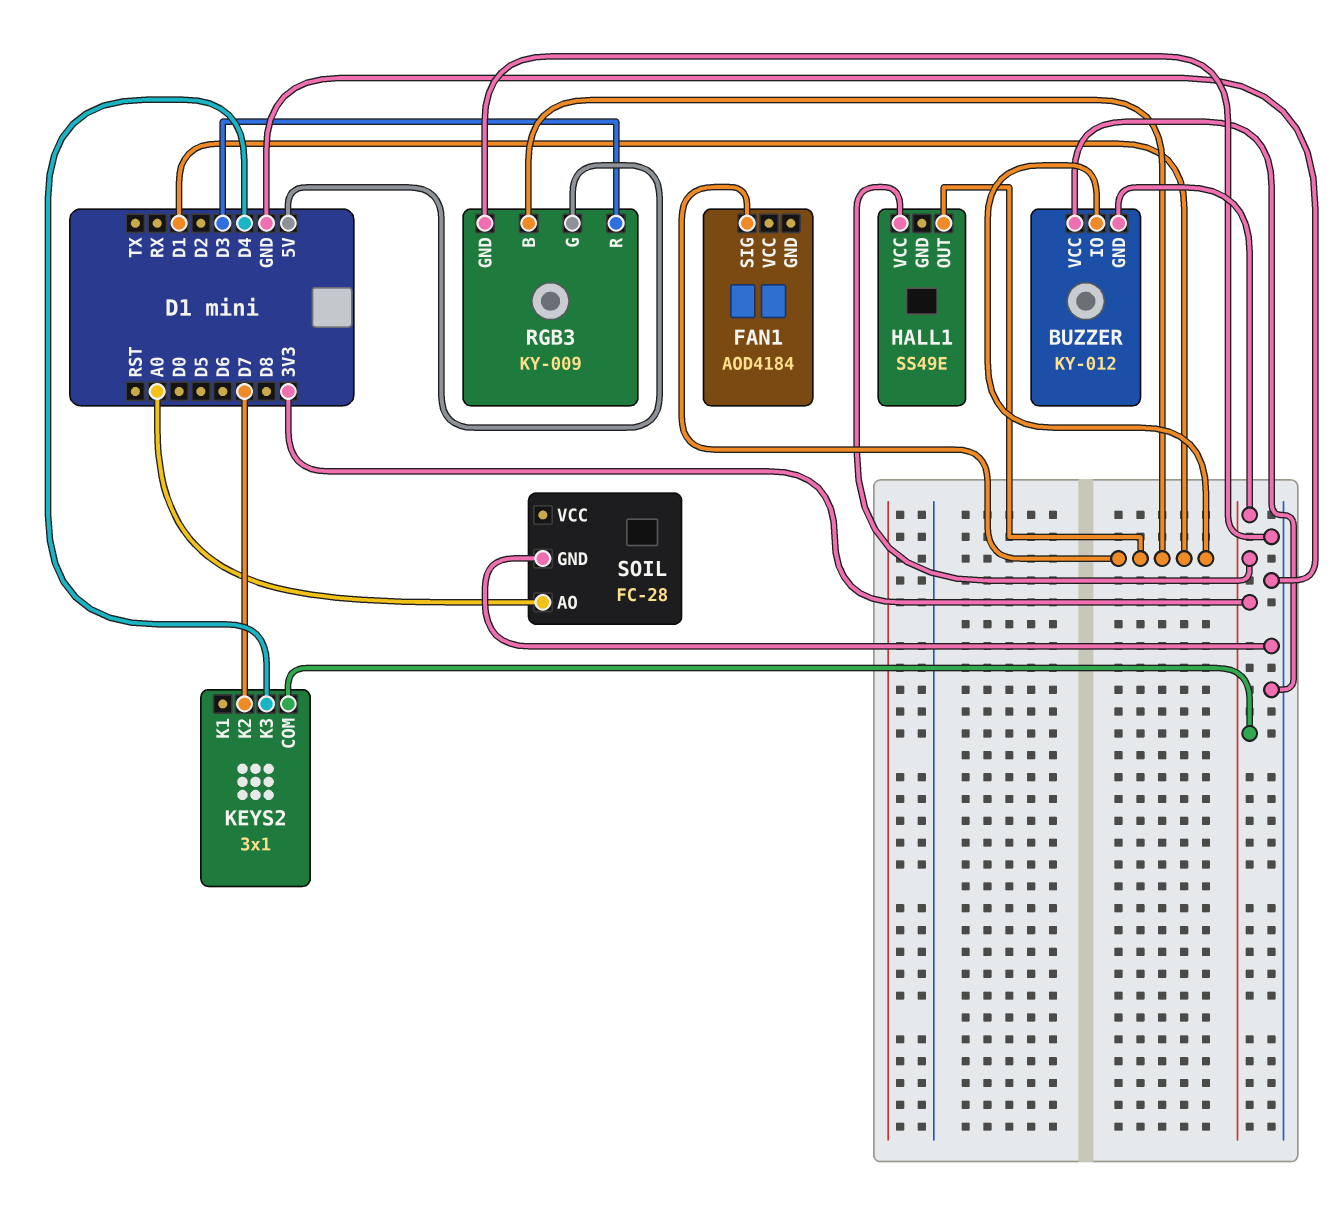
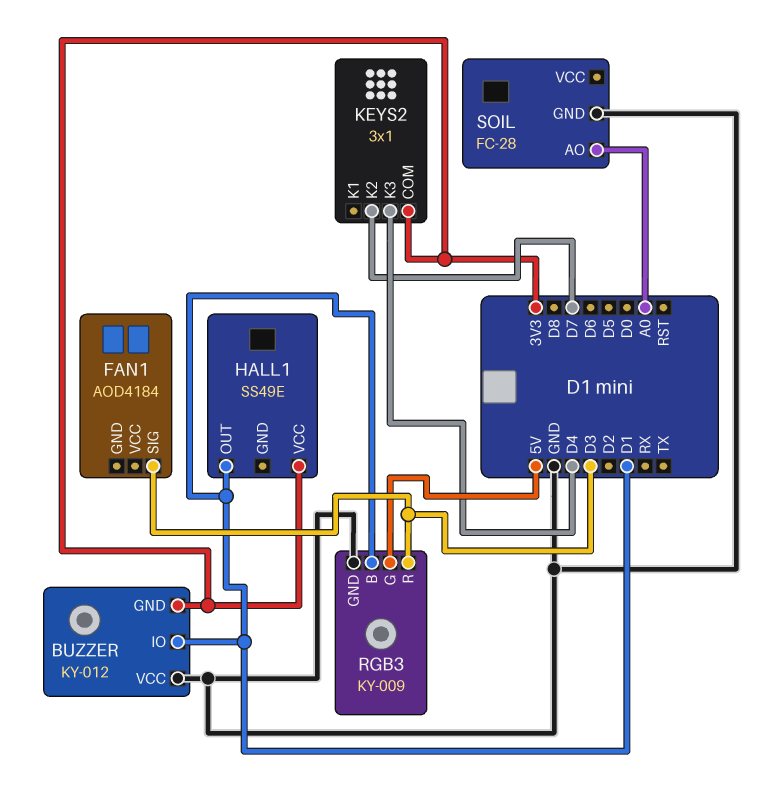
FAN1 pin SIG: D1 -> D3

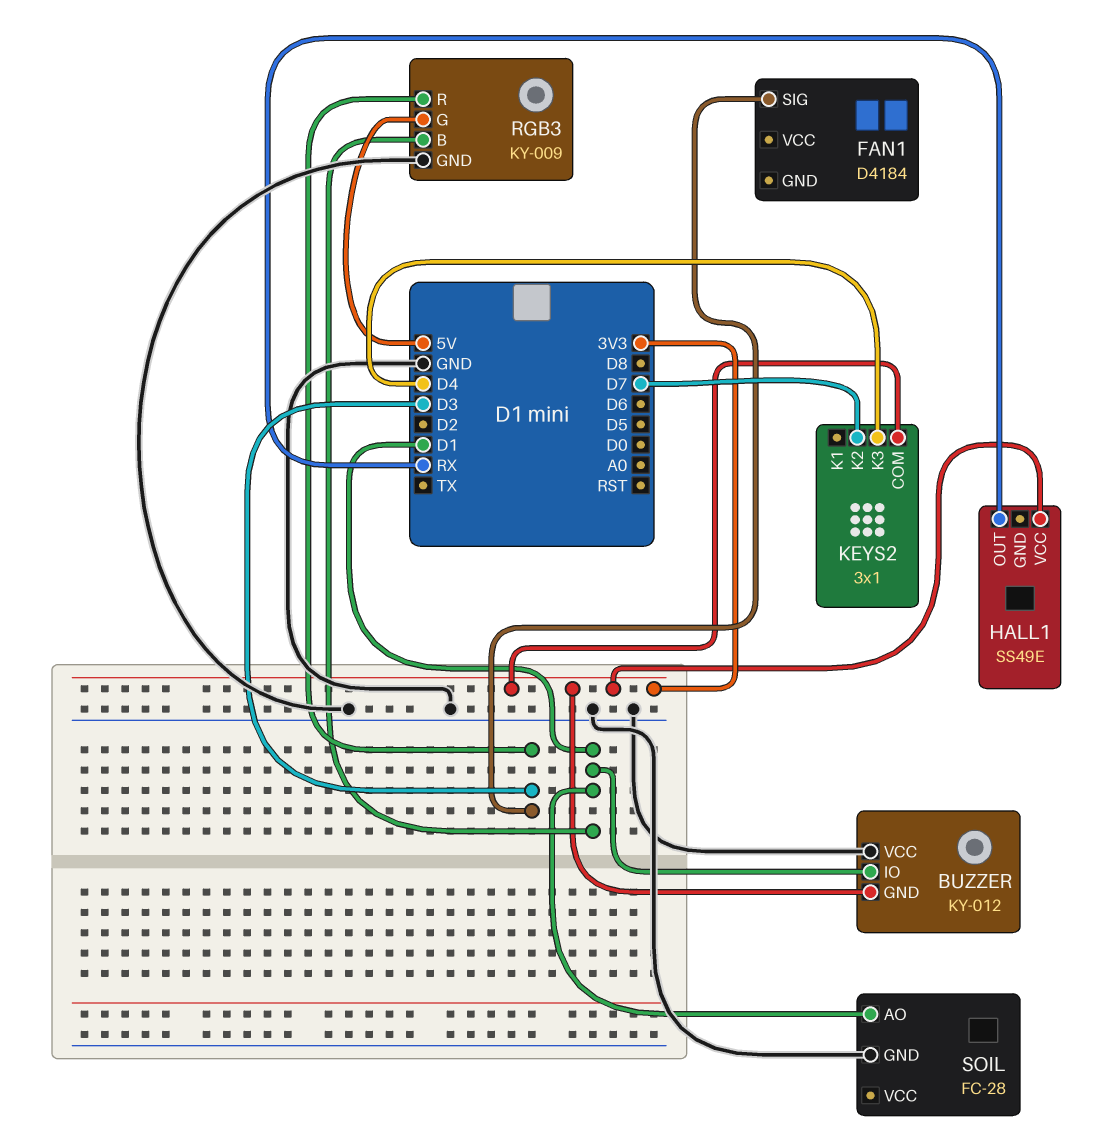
FAN1: AOD4184 -> D4184
HALL1 pin OUT: D1 -> RX
SOIL pin AO: A0 -> D1

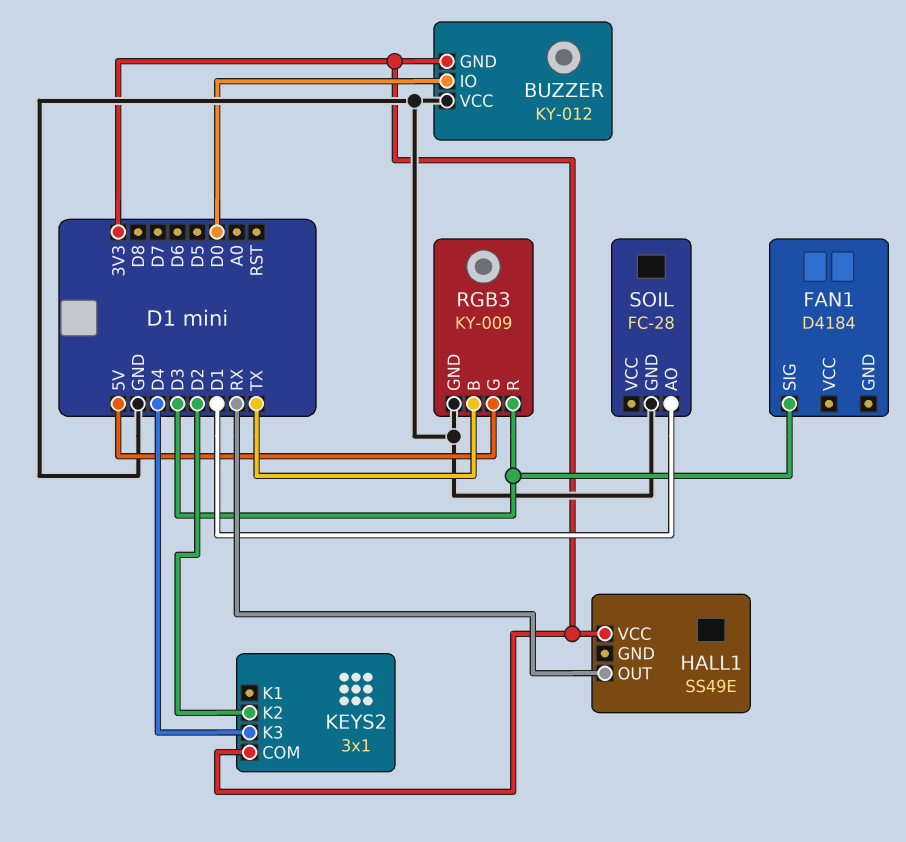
BUZZER pin IO: D1 -> D0
KEYS2 pin K2: D7 -> D2
RGB3 pin B: D1 -> TX

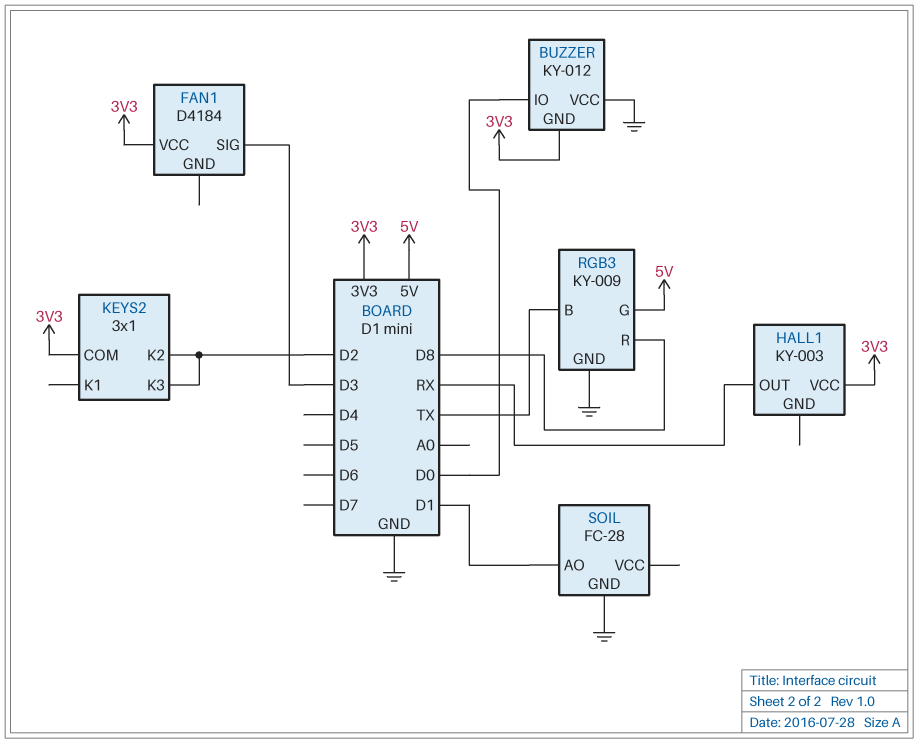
FAN1 pin VCC: none -> 3V3
HALL1: SS49E -> KY-003
KEYS2 pin K3: D4 -> D2
RGB3 pin R: D3 -> D8

